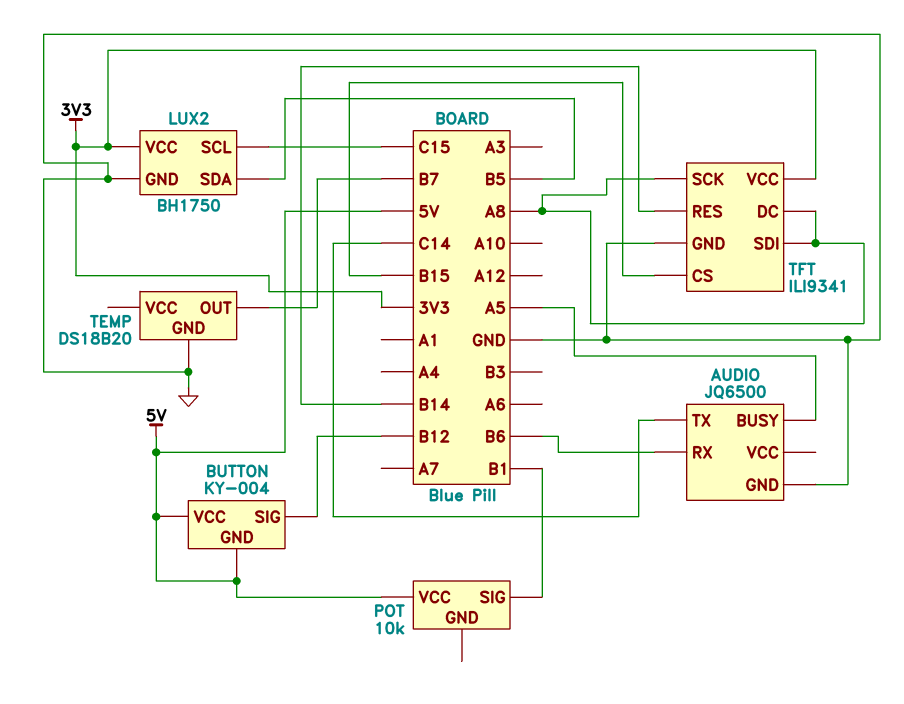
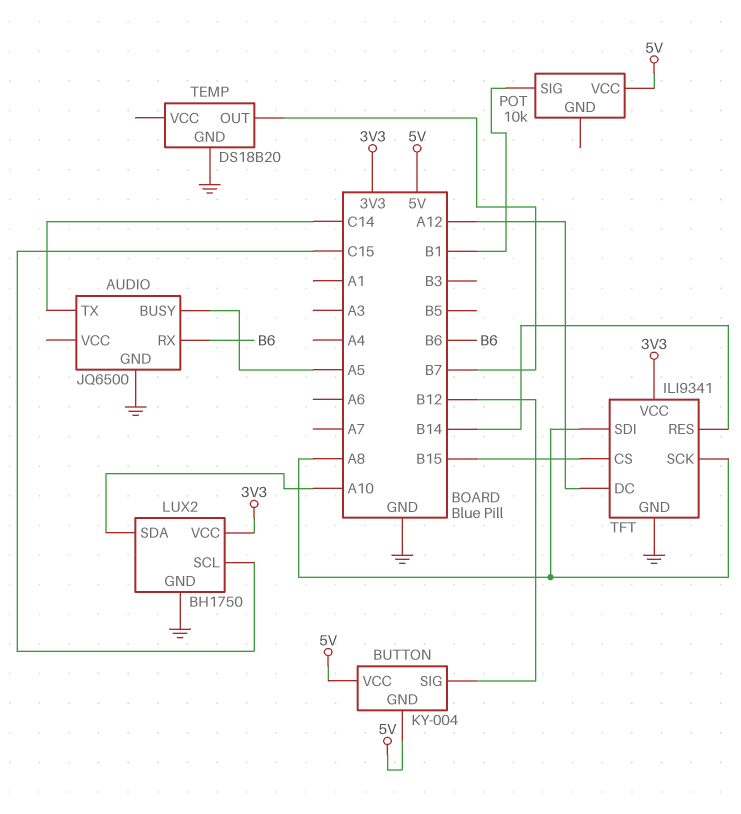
LUX2 pin SDA: B5 -> A10
TFT pin DC: A8 -> A12

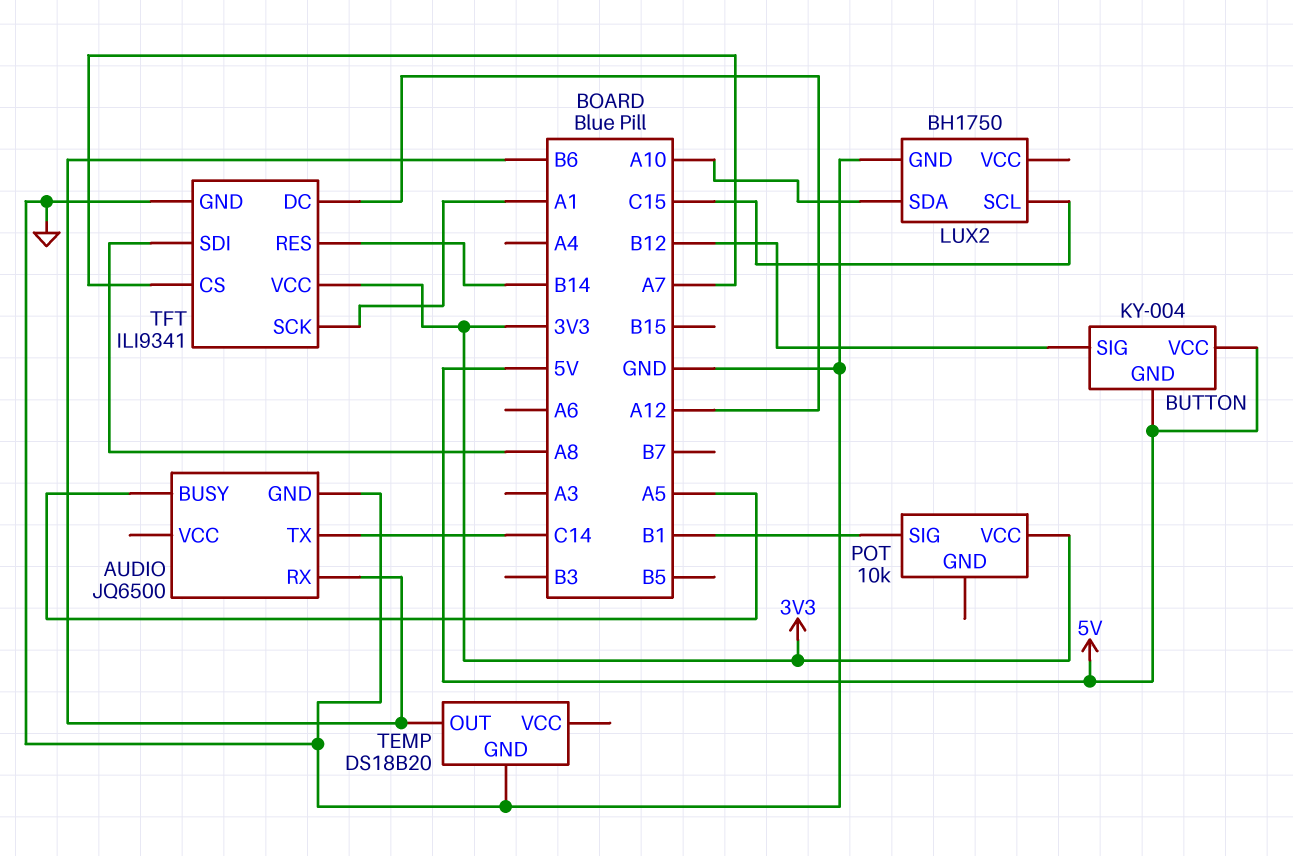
LUX2 pin VCC: 3V3 -> none
POT pin VCC: 5V -> 3V3
TEMP pin OUT: B7 -> B6
TFT pin CS: B15 -> A7
TFT pin SCK: A8 -> A1

